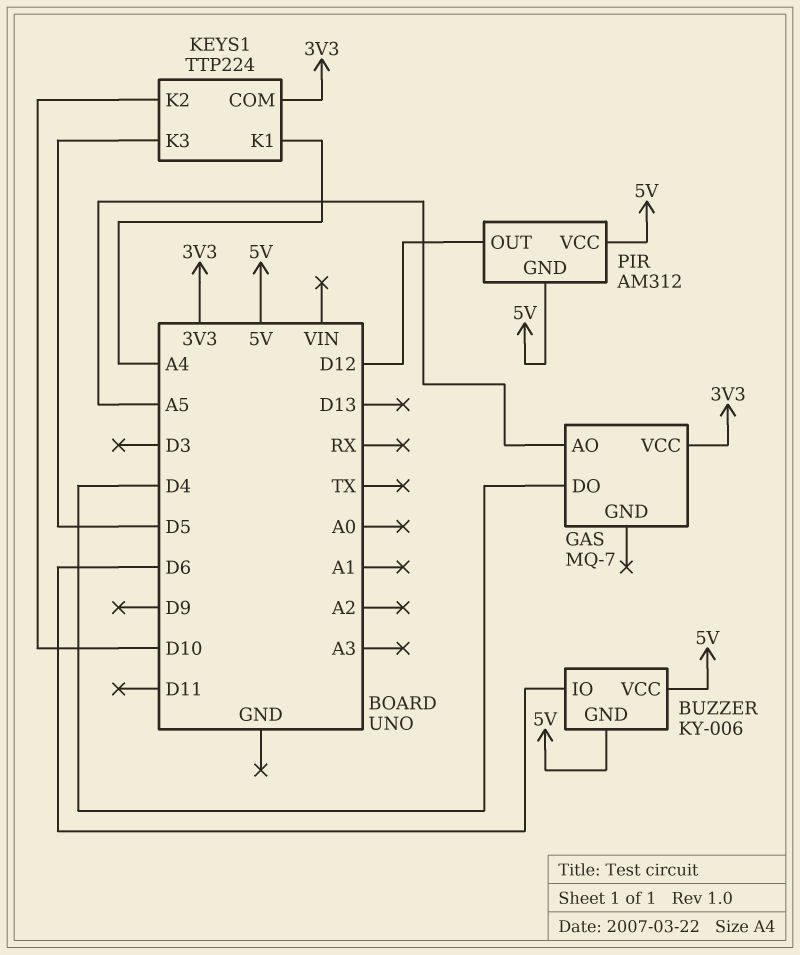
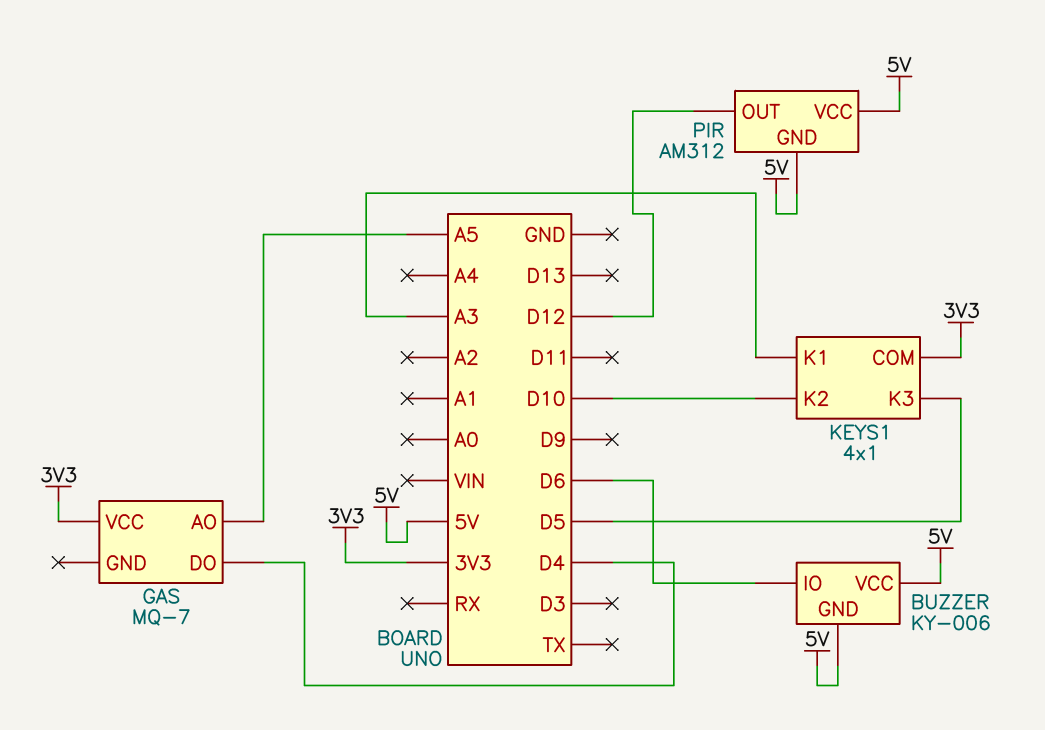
KEYS1: TTP224 -> 4x1
KEYS1 pin K1: A4 -> A3

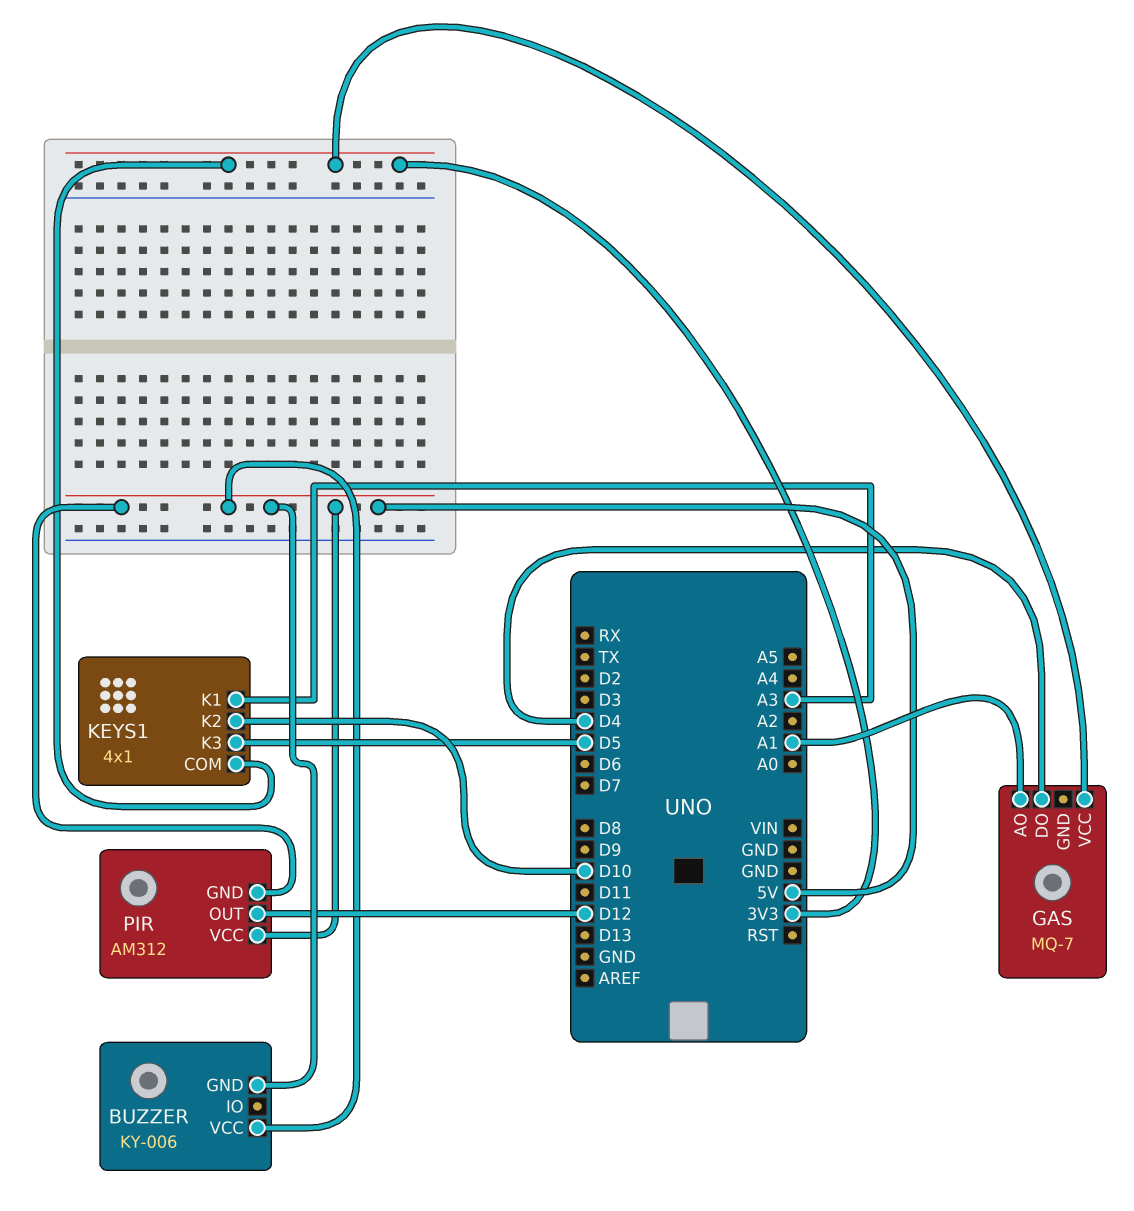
BUZZER pin IO: D6 -> none
GAS pin AO: A5 -> A1

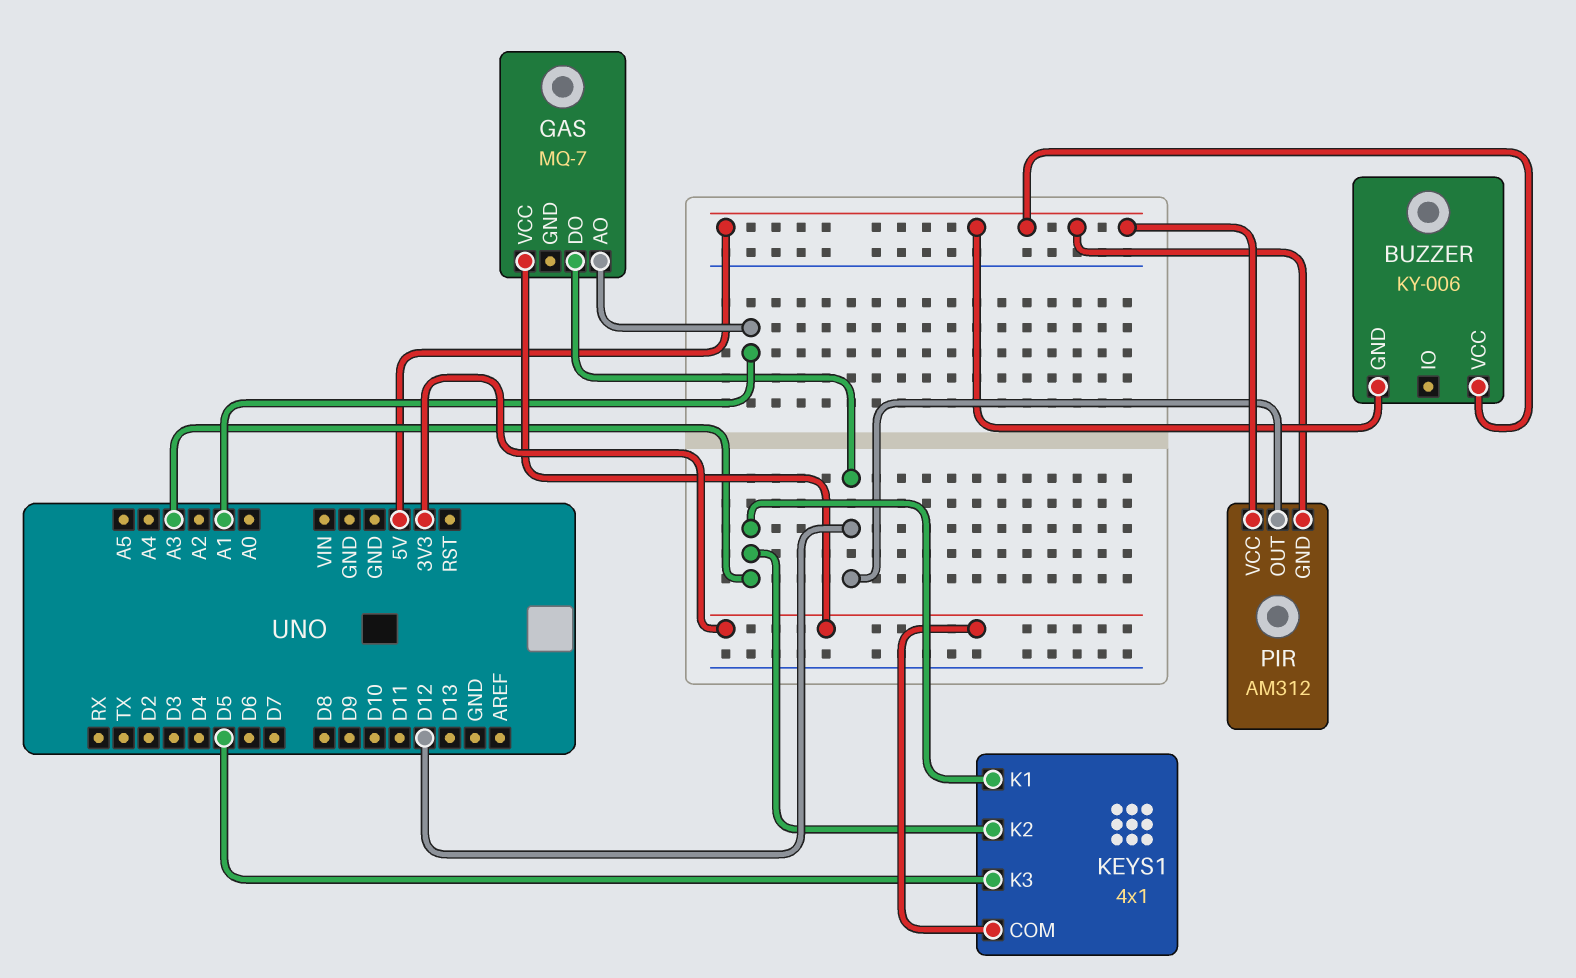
GAS pin DO: D4 -> D12
KEYS1 pin K2: D10 -> A3

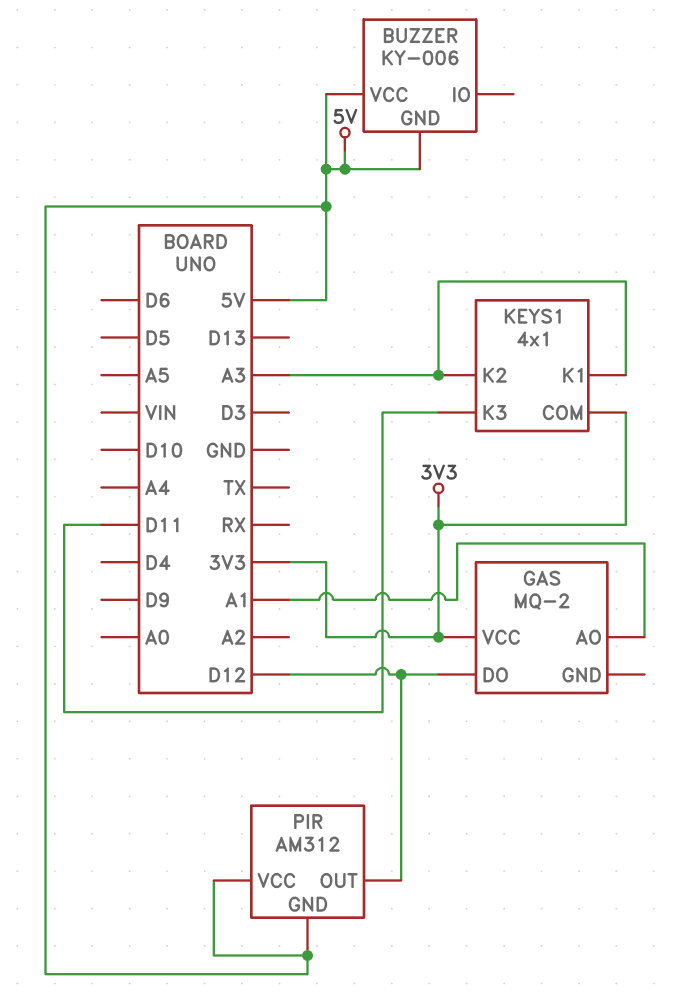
GAS: MQ-7 -> MQ-2
KEYS1 pin K3: D5 -> D11

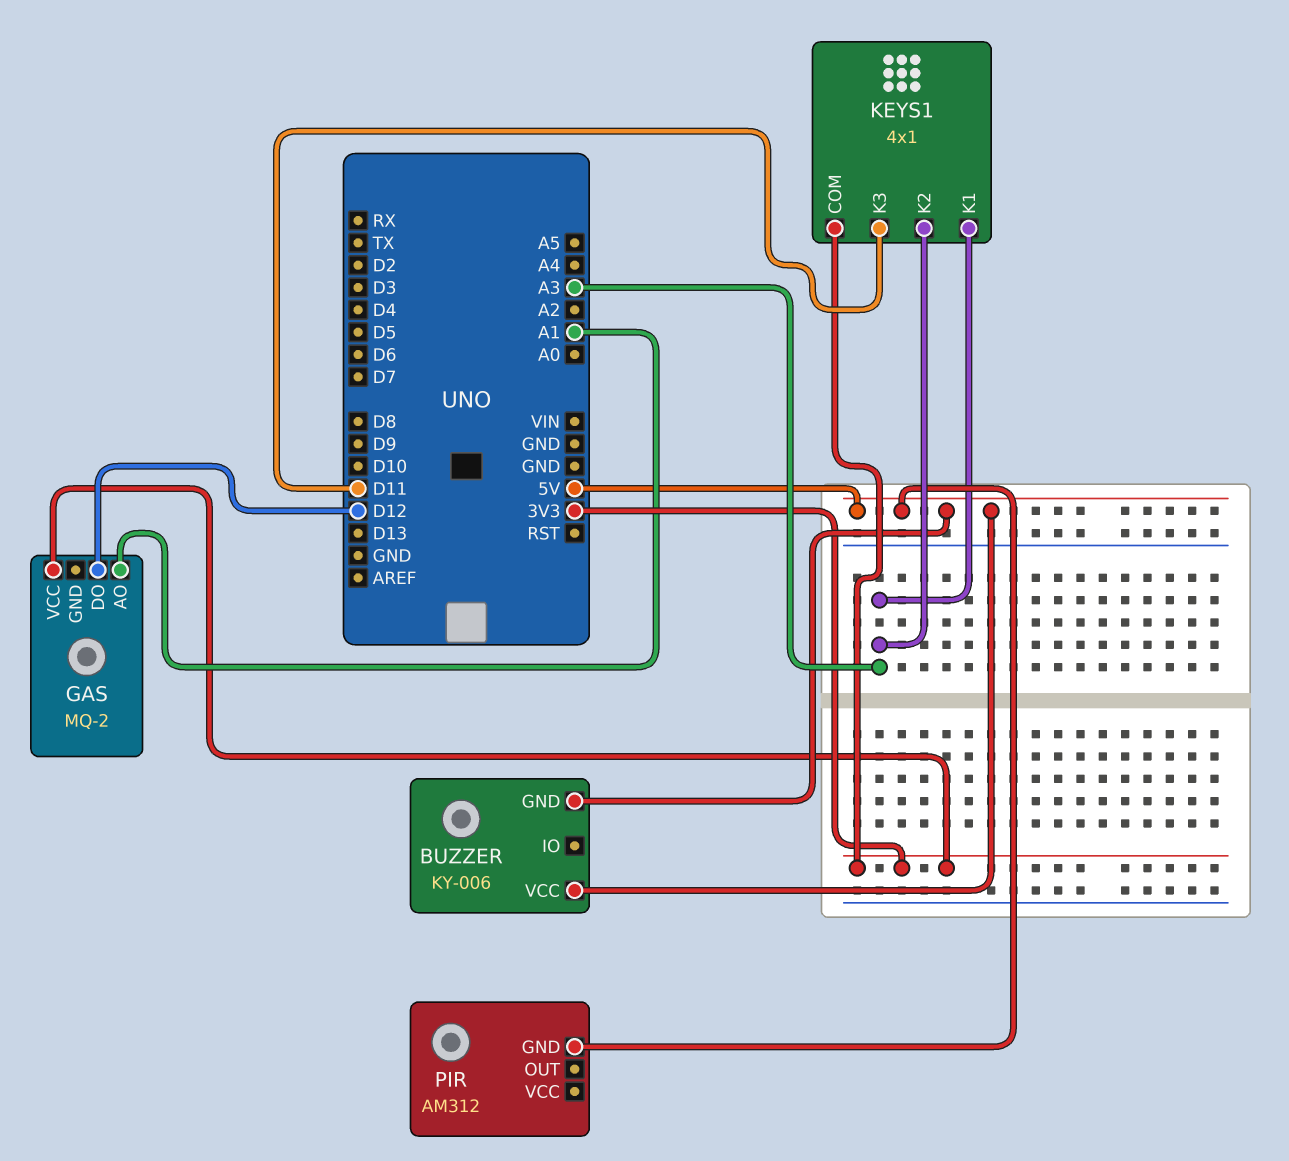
PIR pin OUT: D12 -> none
PIR pin VCC: 5V -> none

